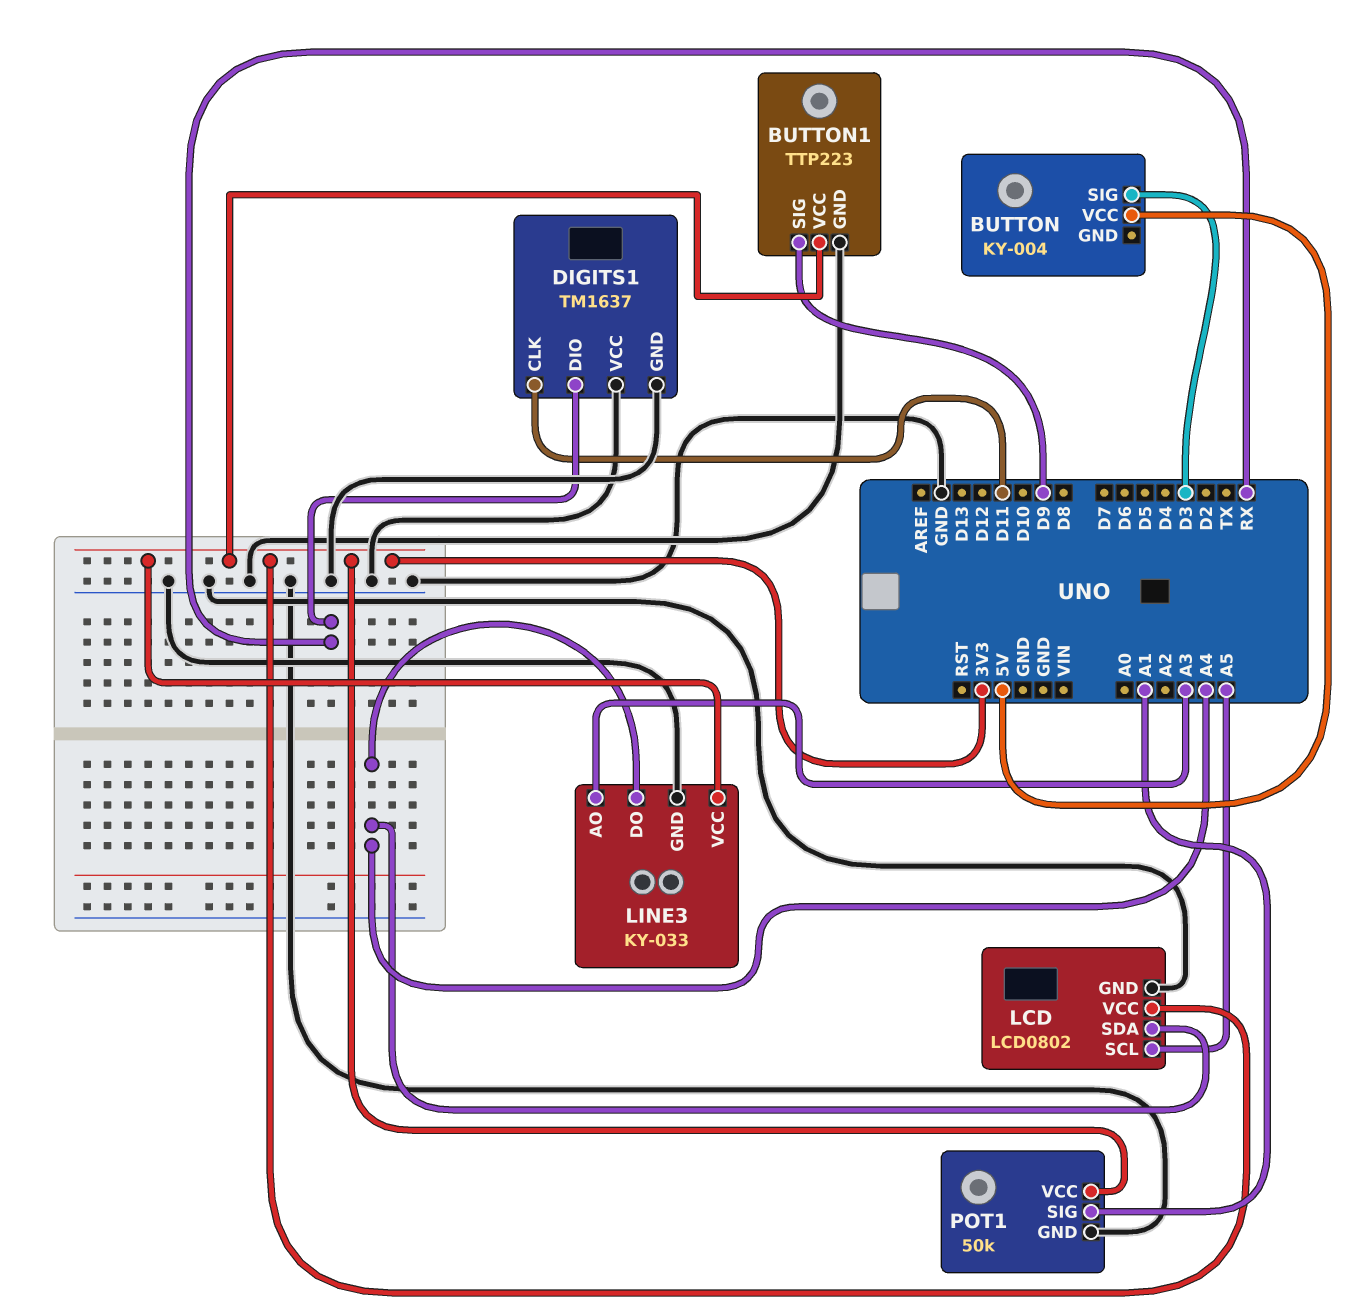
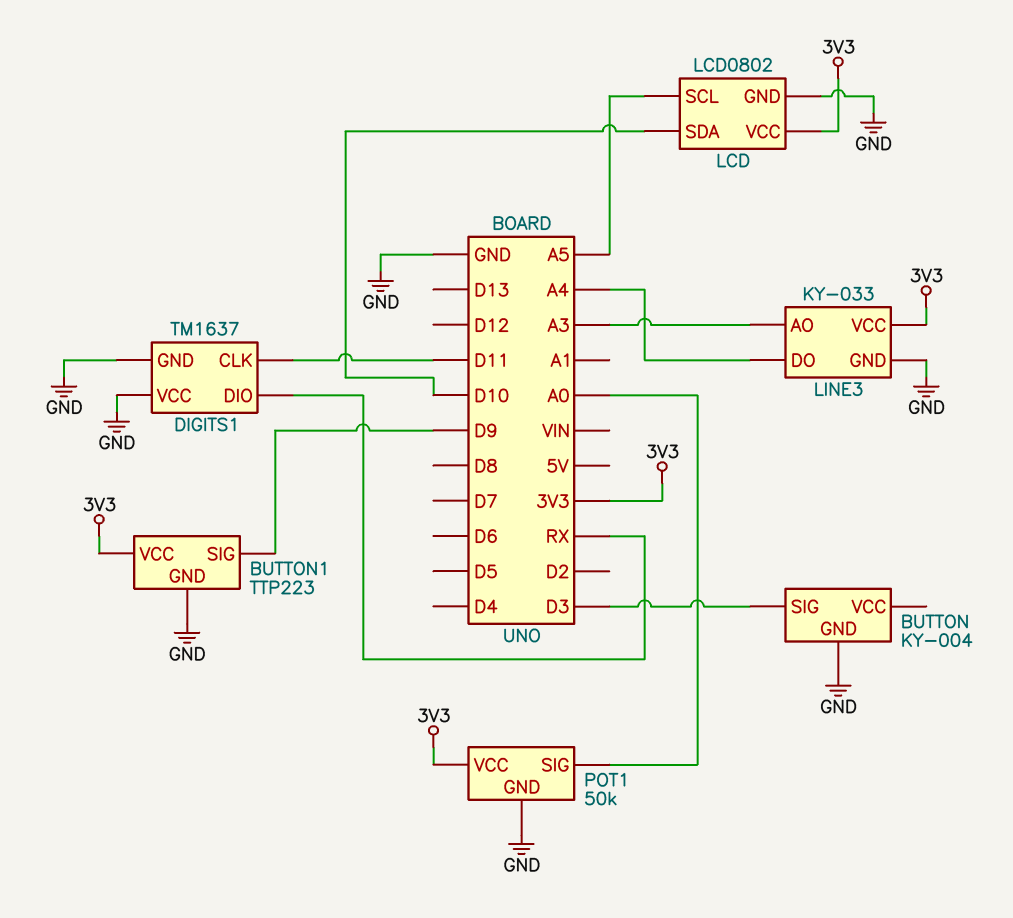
BUTTON pin GND: none -> GND
BUTTON pin VCC: 5V -> none
LCD pin SDA: A4 -> D10
POT1 pin SIG: A1 -> A0

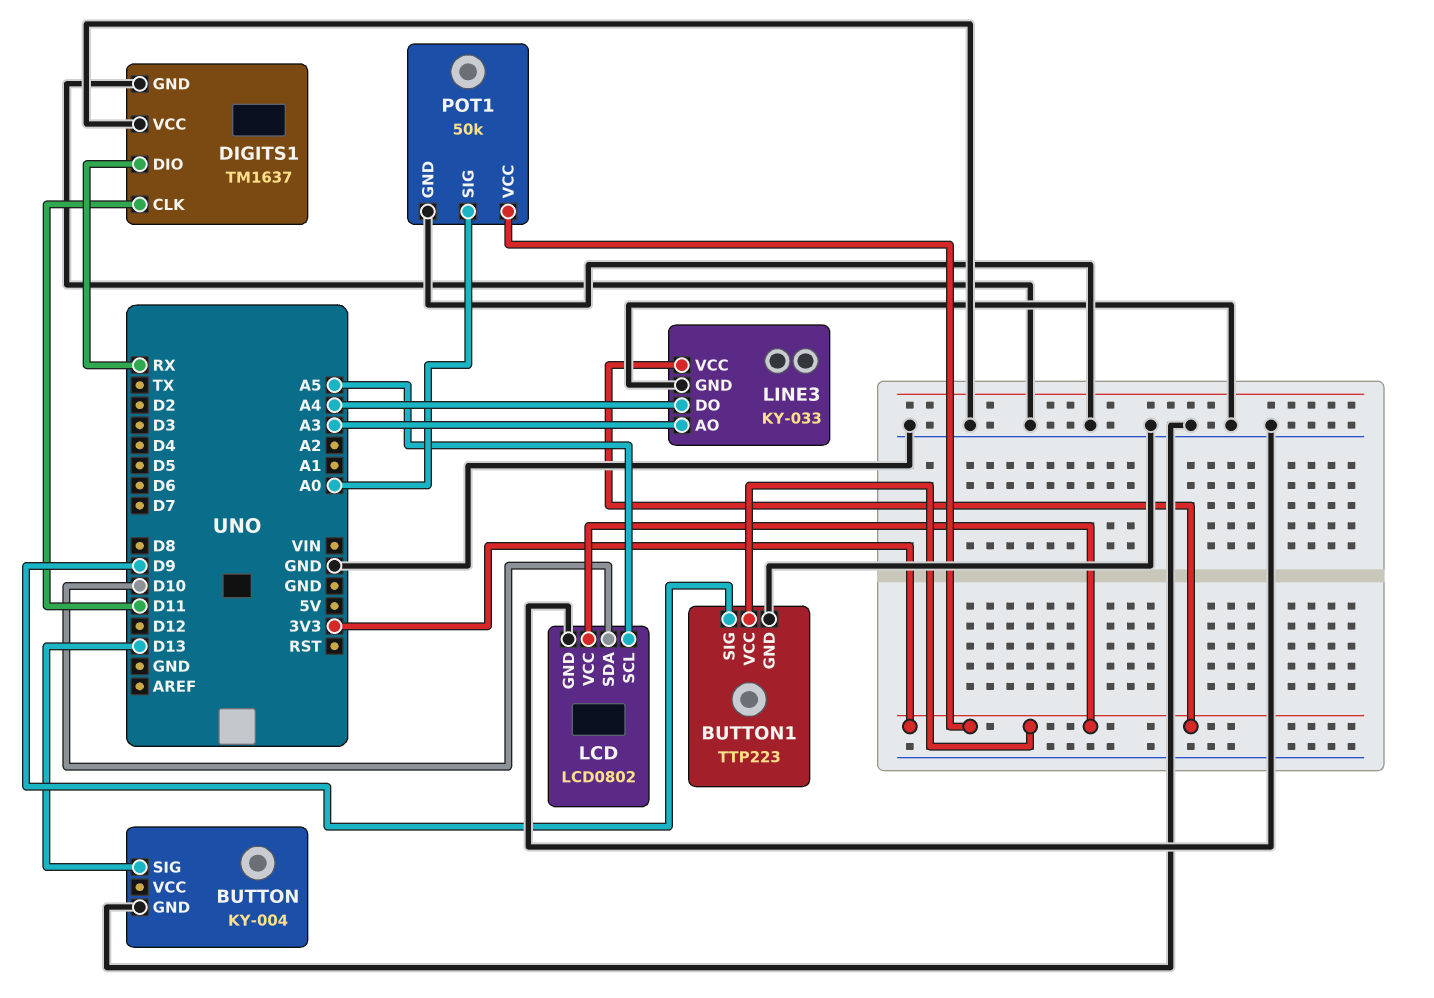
BUTTON pin SIG: D3 -> D13

